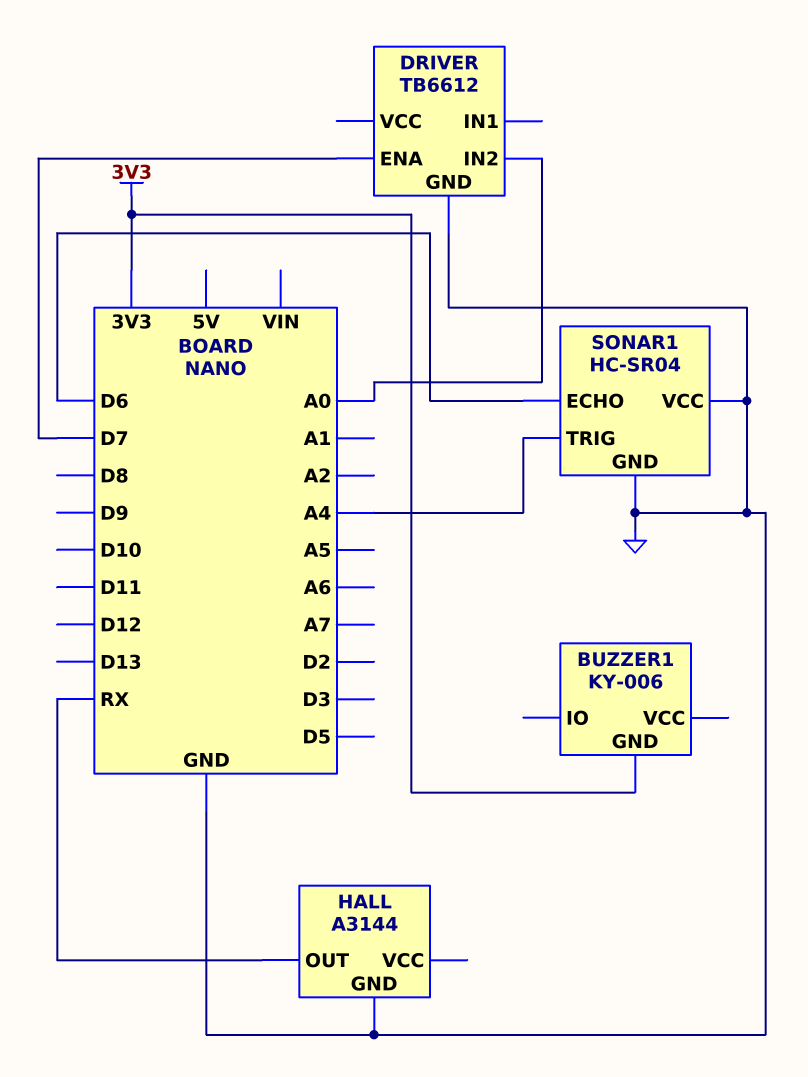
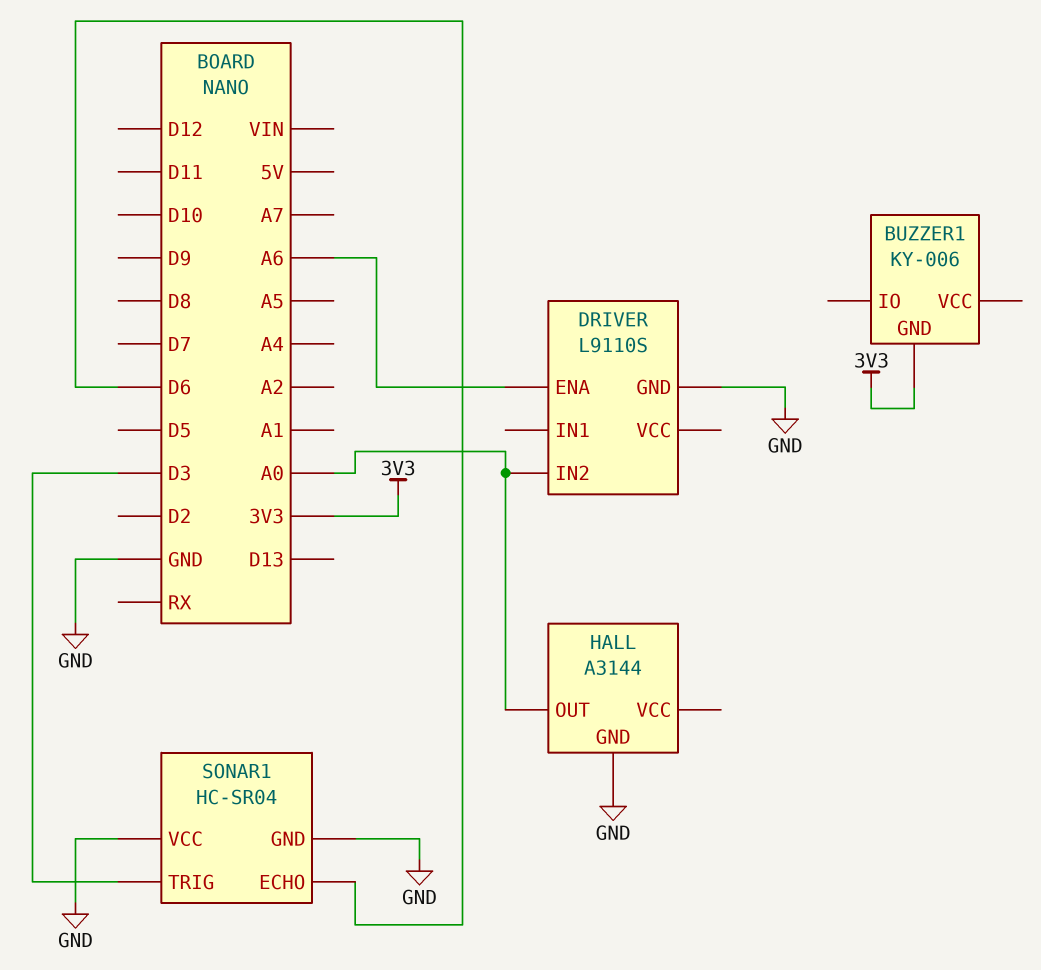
DRIVER: TB6612 -> L9110S
DRIVER pin ENA: D7 -> A6
HALL pin OUT: RX -> A0
SONAR1 pin TRIG: A4 -> D3

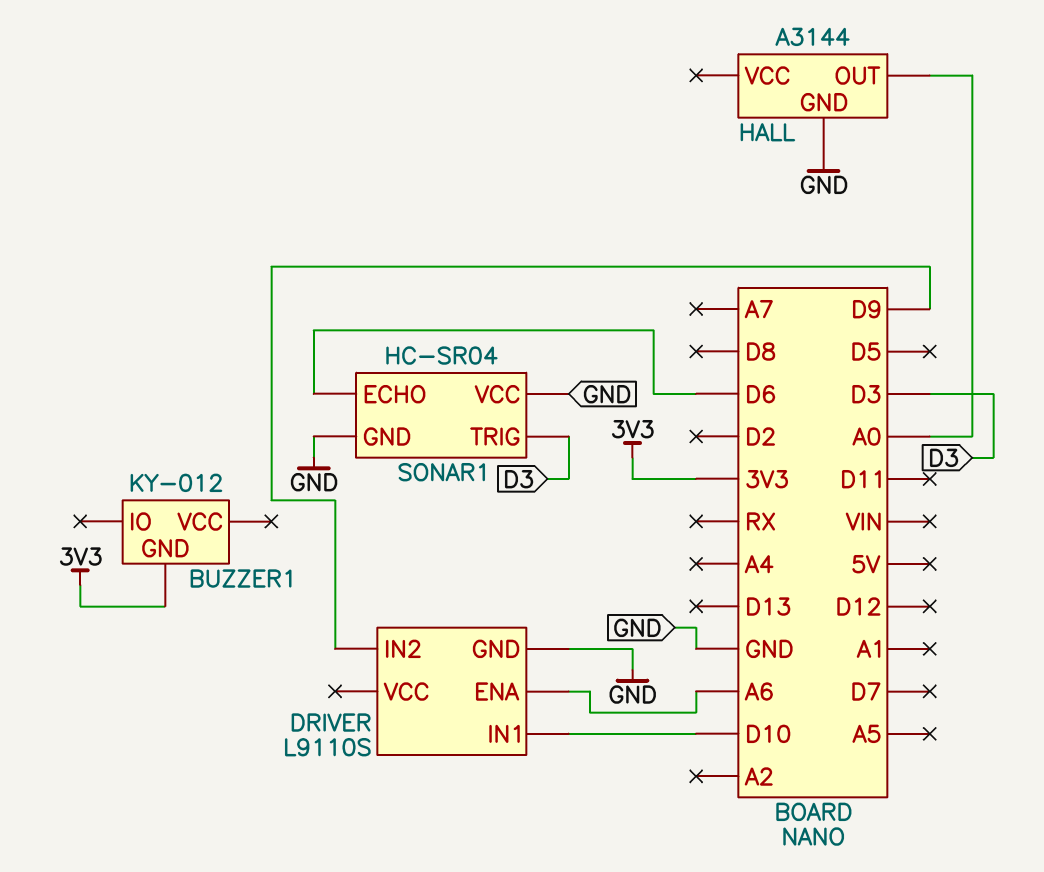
BUZZER1: KY-006 -> KY-012
DRIVER pin IN1: none -> D10
DRIVER pin IN2: A0 -> D9

